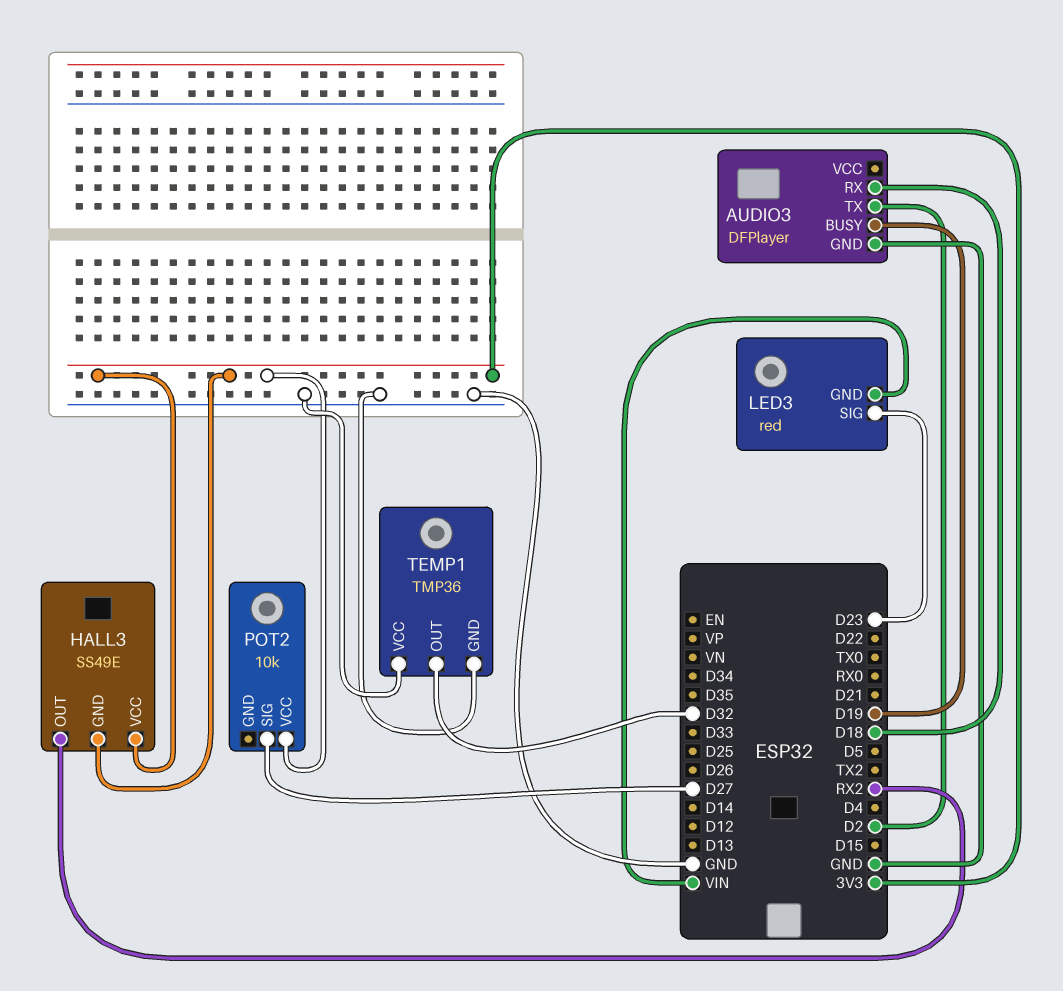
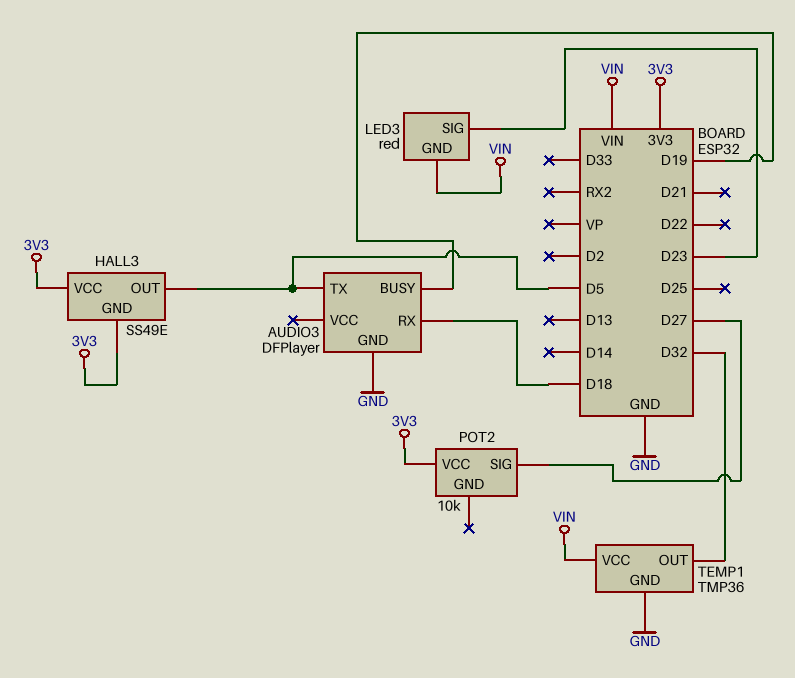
AUDIO3 pin TX: D2 -> D5
HALL3 pin OUT: RX2 -> D5
TEMP1 pin VCC: GND -> VIN

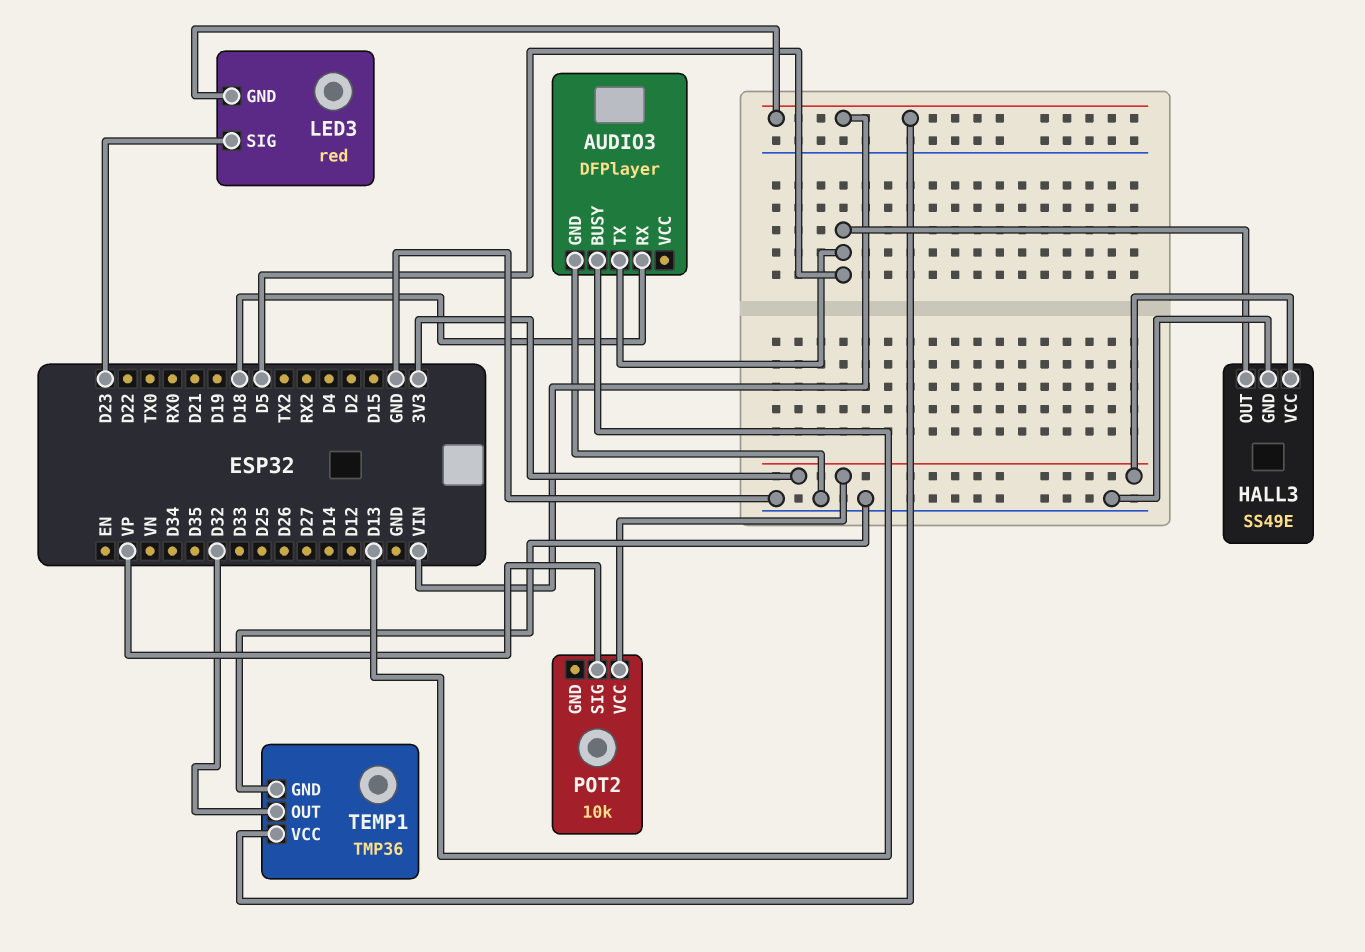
AUDIO3 pin BUSY: D19 -> D13
HALL3 pin GND: 3V3 -> GND
POT2 pin SIG: D27 -> VP

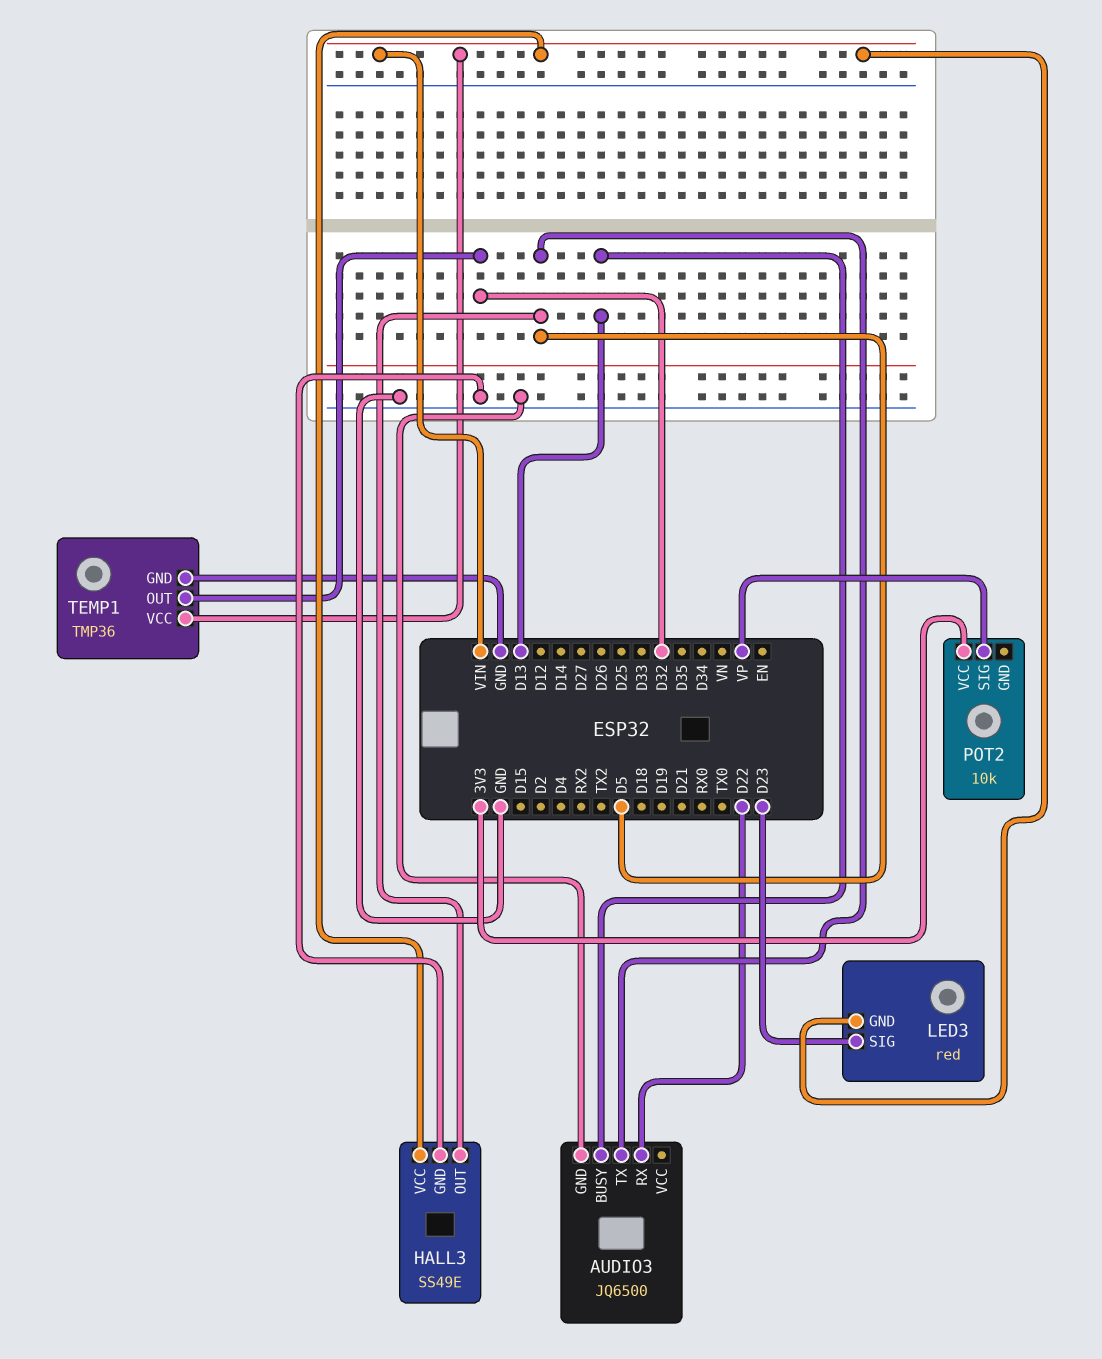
AUDIO3: DFPlayer -> JQ6500
AUDIO3 pin RX: D18 -> D22
HALL3 pin VCC: 3V3 -> VIN

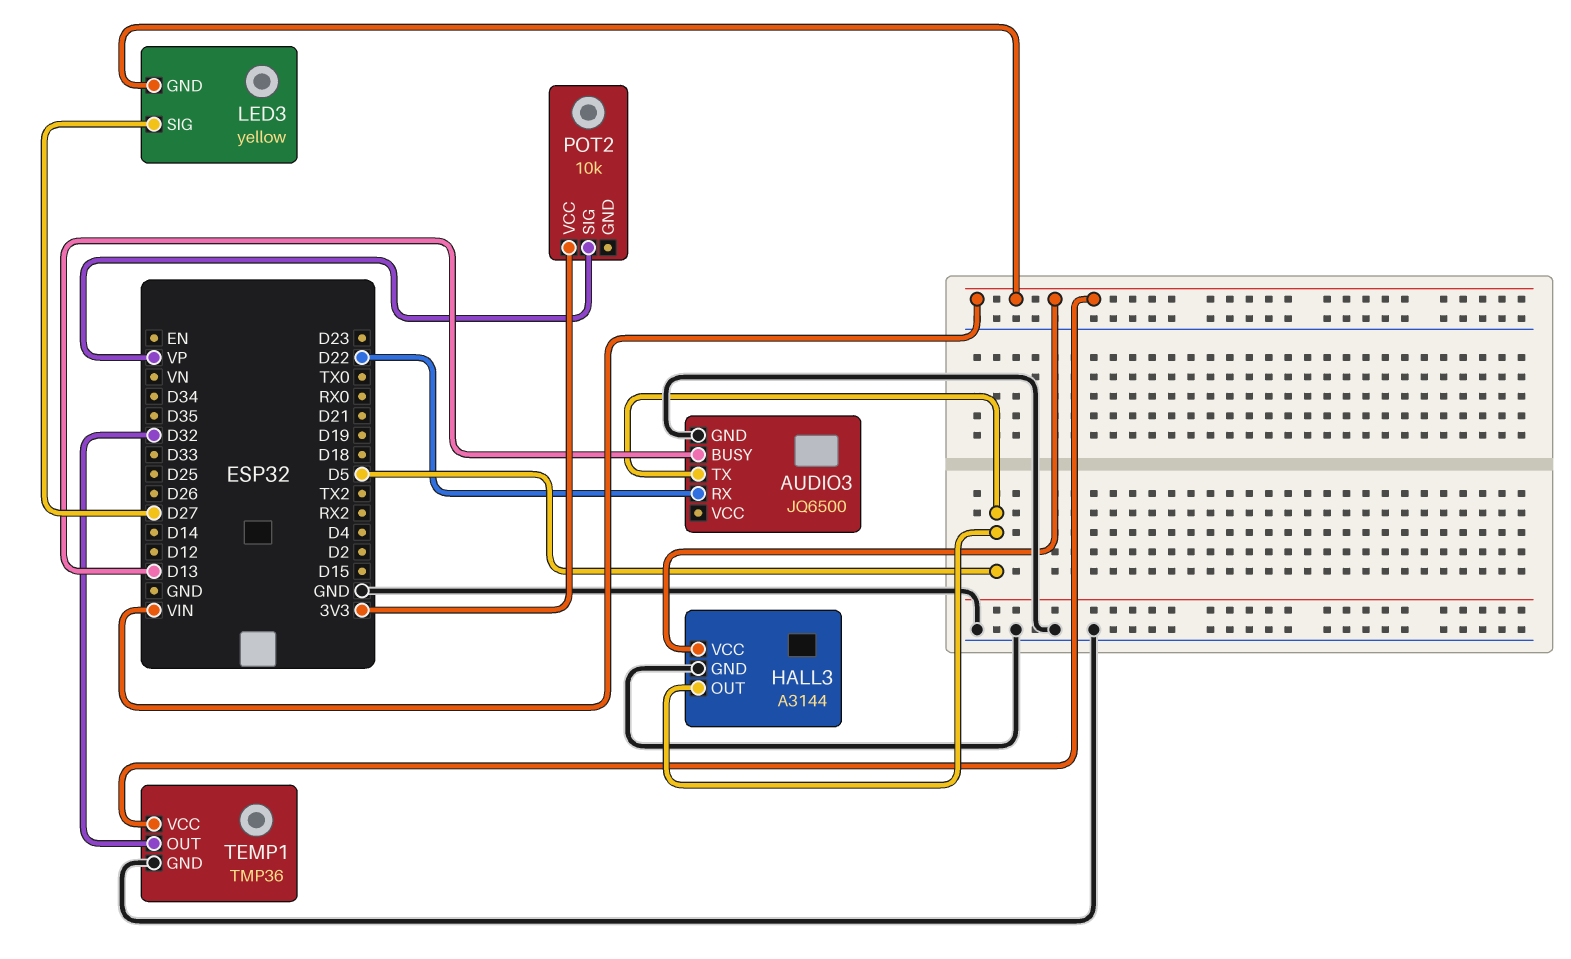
HALL3: SS49E -> A3144
LED3: red -> yellow
LED3 pin SIG: D23 -> D27

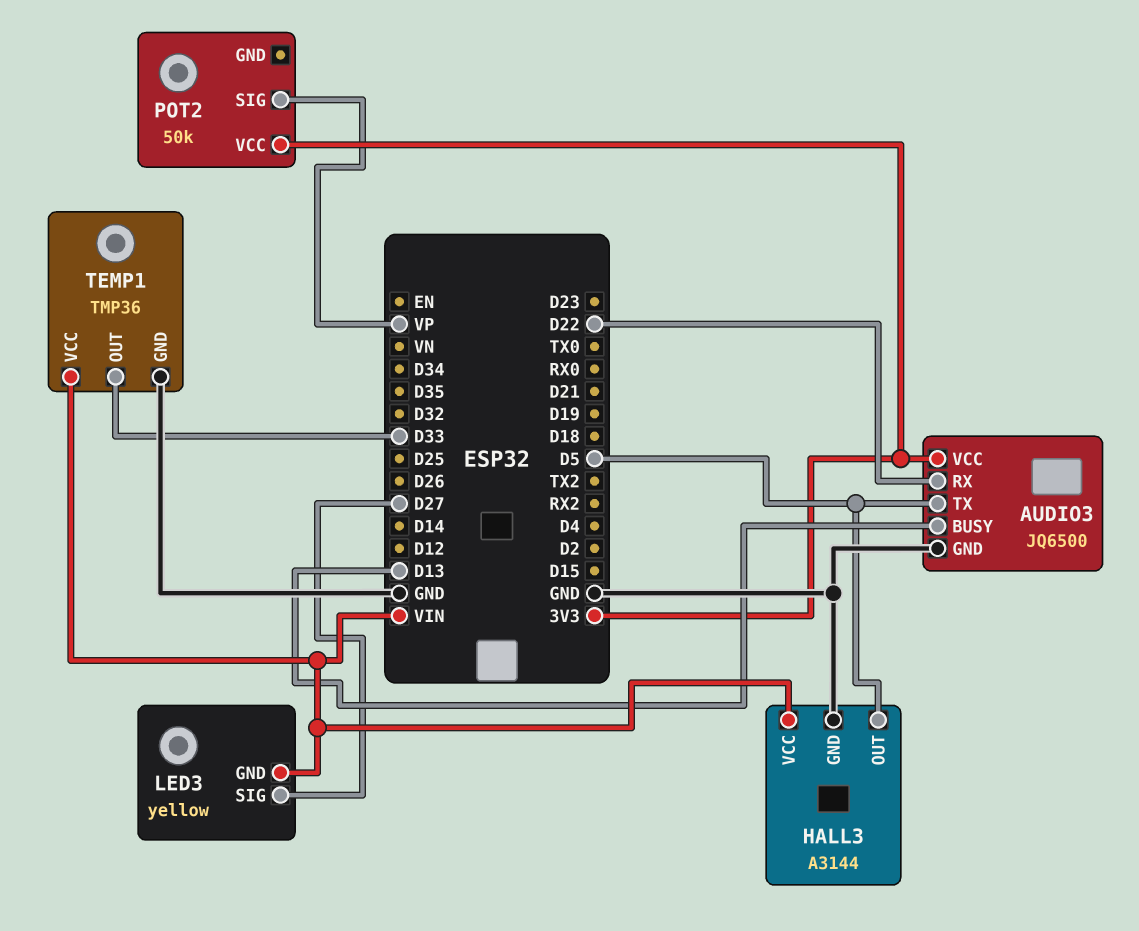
AUDIO3 pin VCC: none -> 3V3
POT2: 10k -> 50k
TEMP1 pin OUT: D32 -> D33

